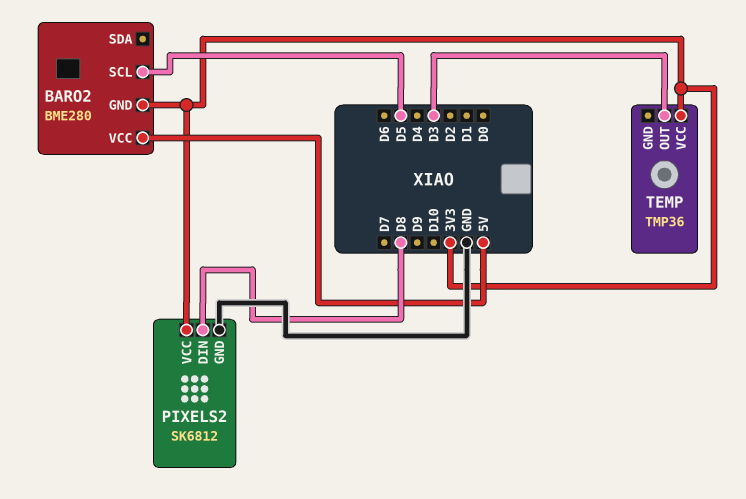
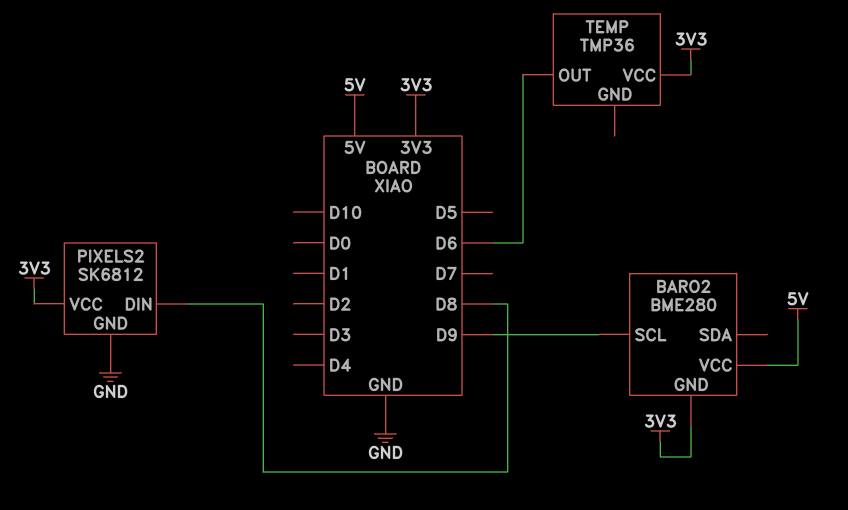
BARO2 pin SCL: D5 -> D9
TEMP pin OUT: D3 -> D6

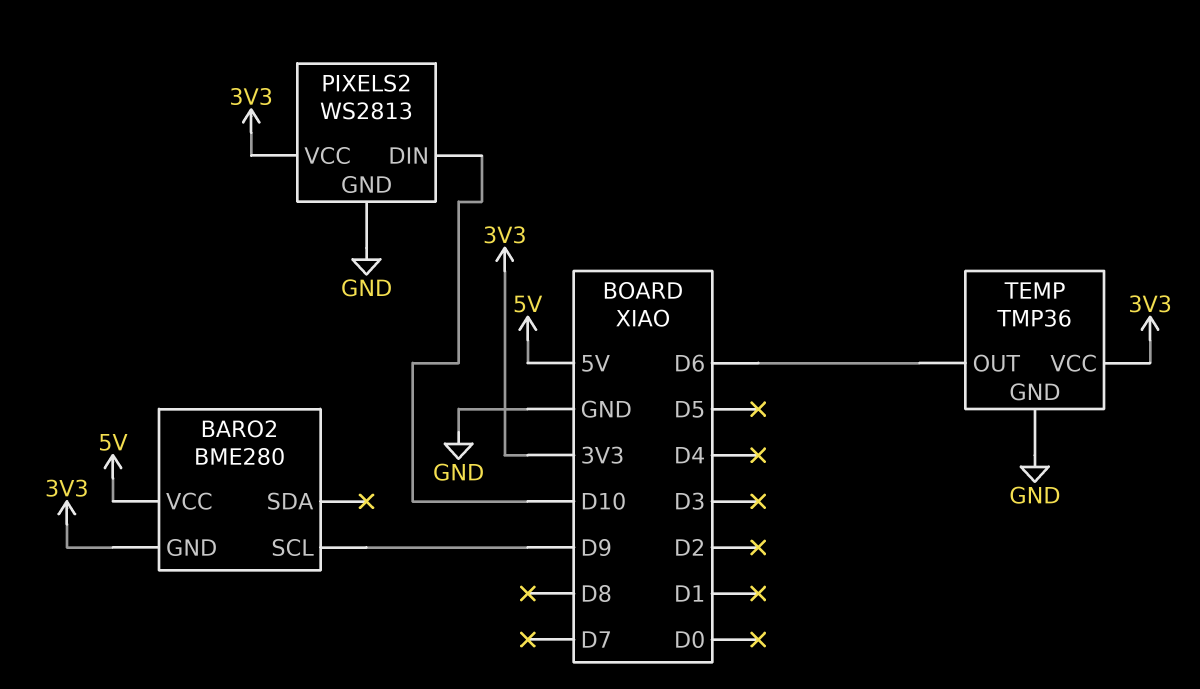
PIXELS2: SK6812 -> WS2813
PIXELS2 pin DIN: D8 -> D10
TEMP pin GND: none -> GND

